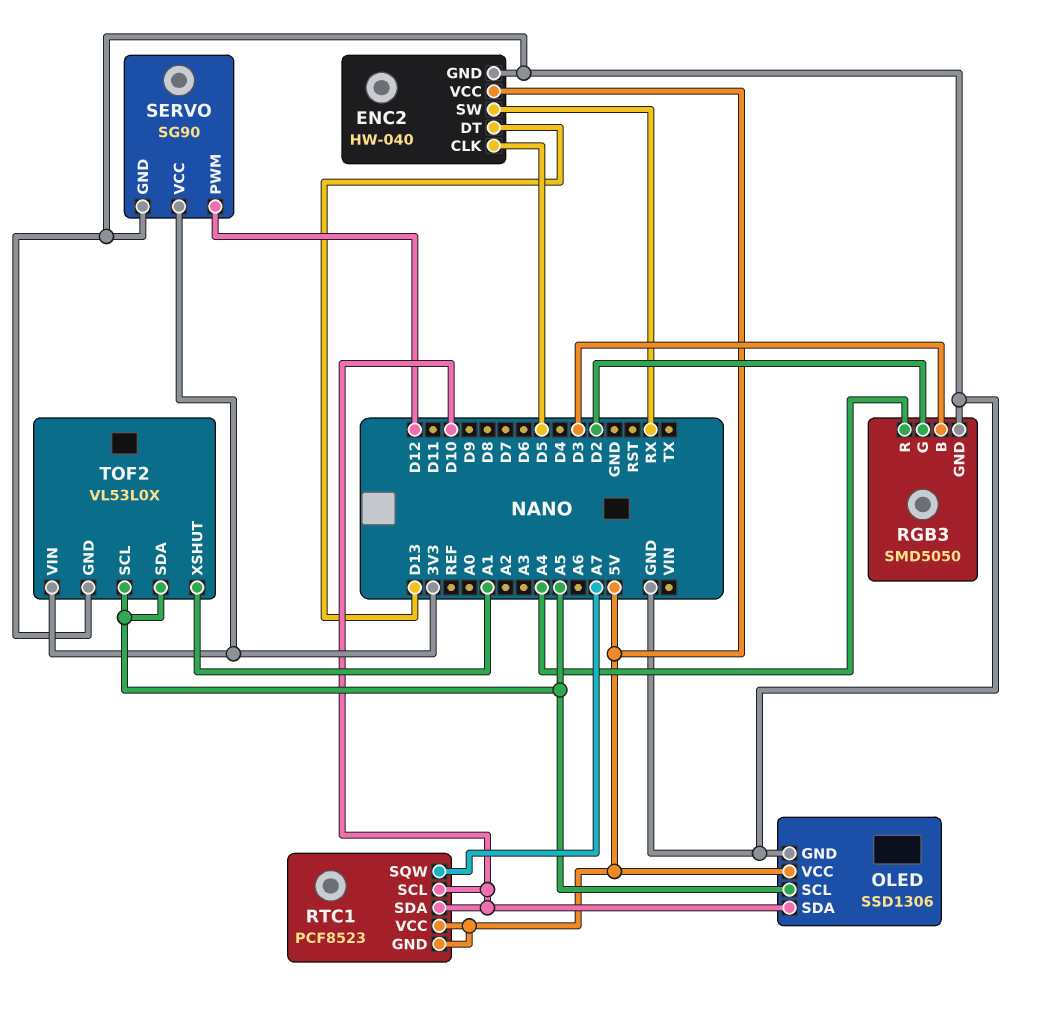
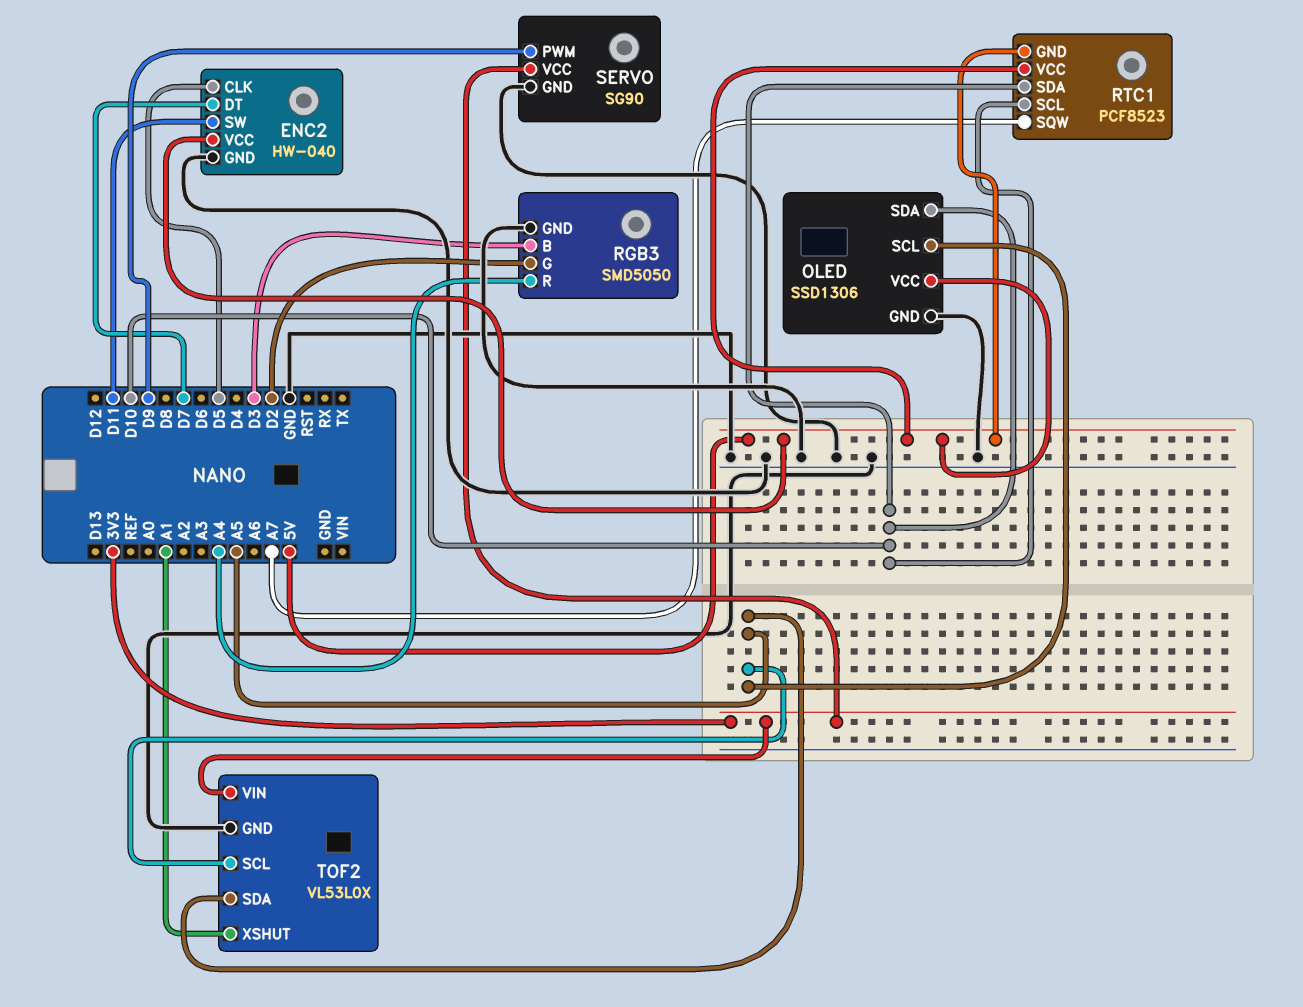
ENC2 pin DT: D13 -> D7
ENC2 pin SW: RX -> D11
SERVO pin PWM: D12 -> D9

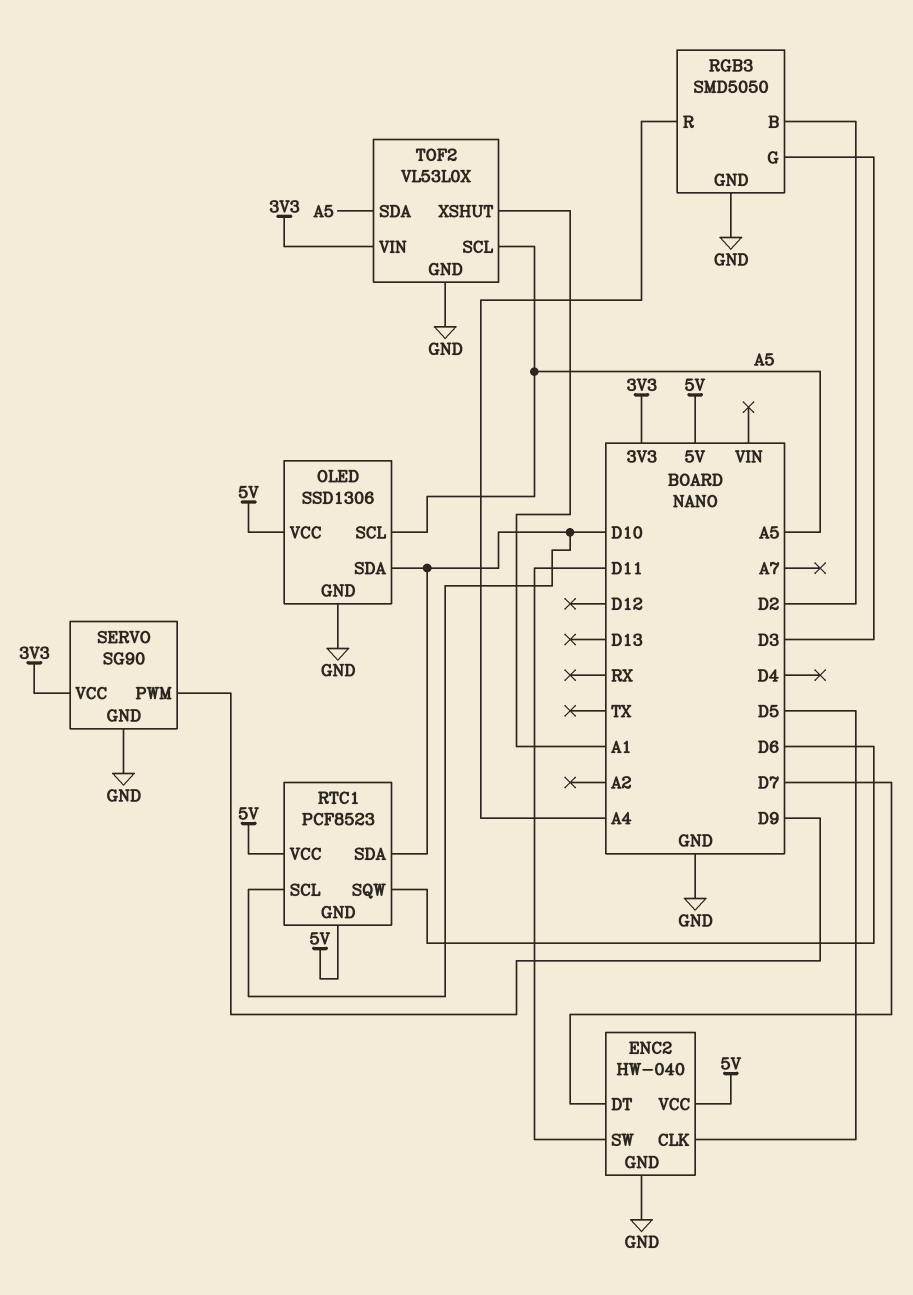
RGB3 pin B: D3 -> D2
RGB3 pin G: D2 -> D3
RTC1 pin SQW: A7 -> D6

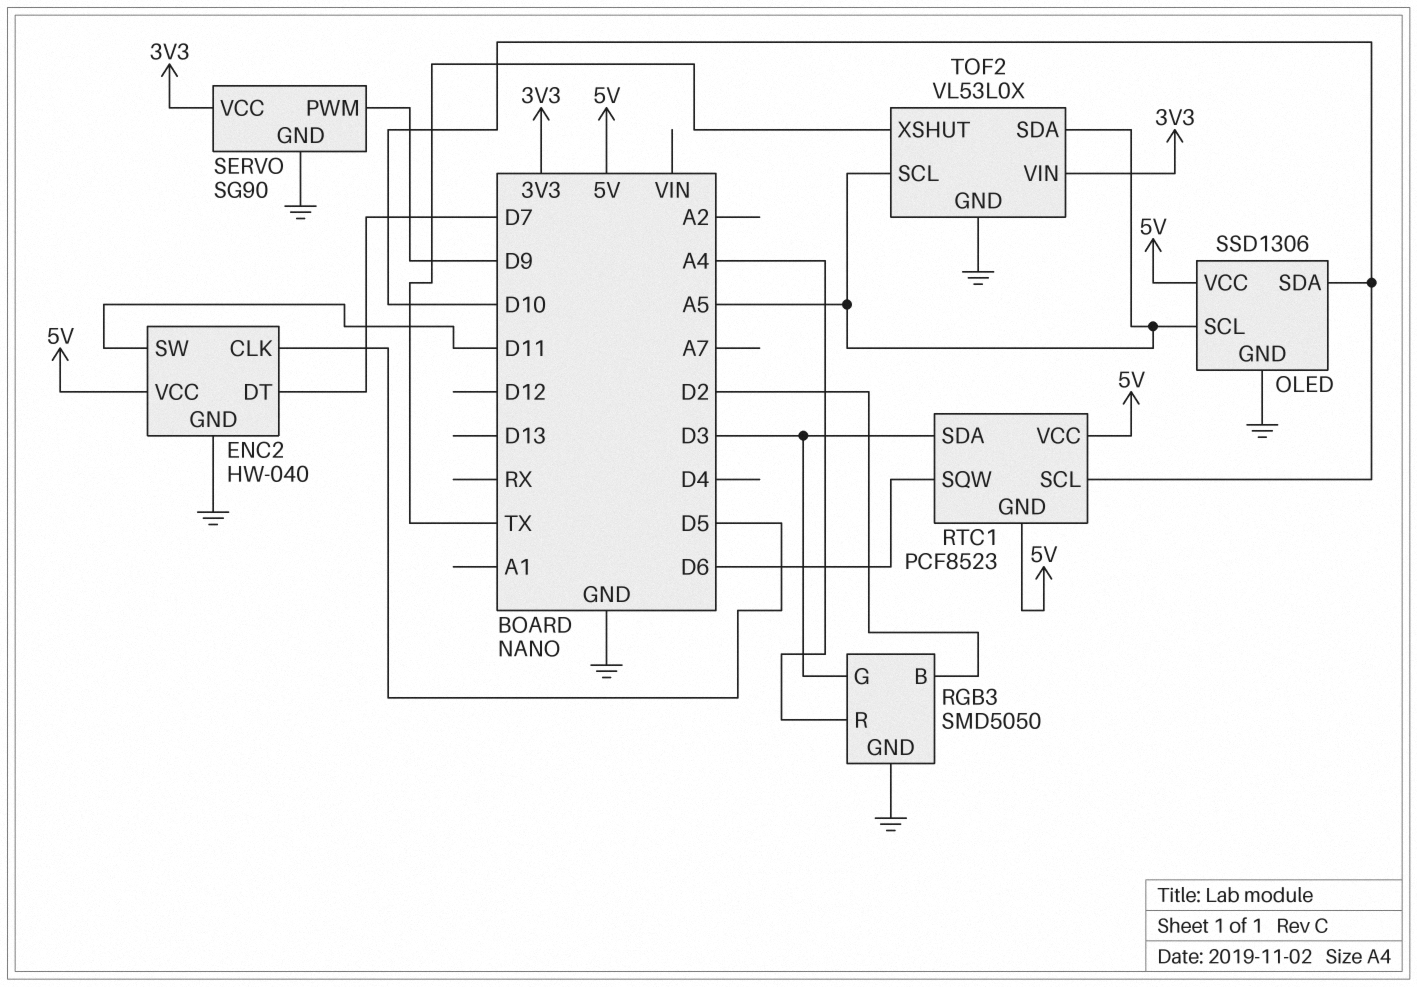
RTC1 pin SDA: D10 -> D3
TOF2 pin XSHUT: A1 -> TX

